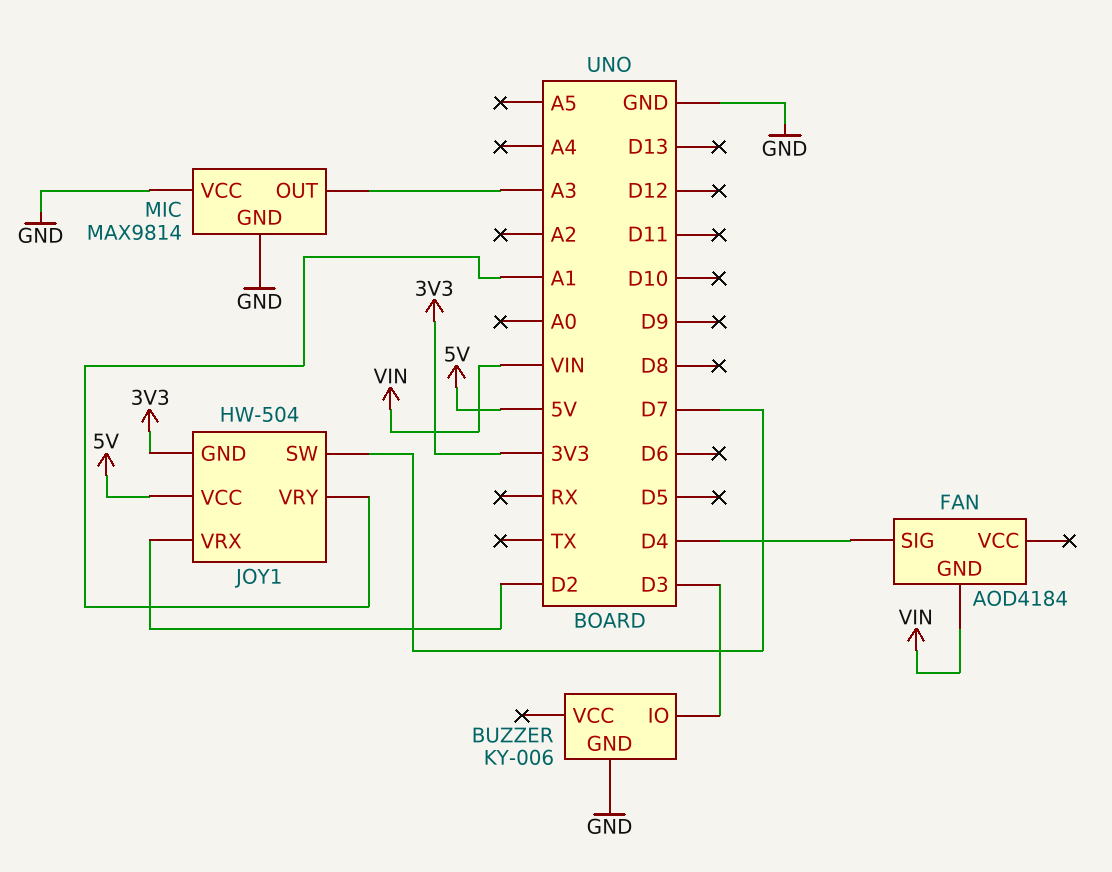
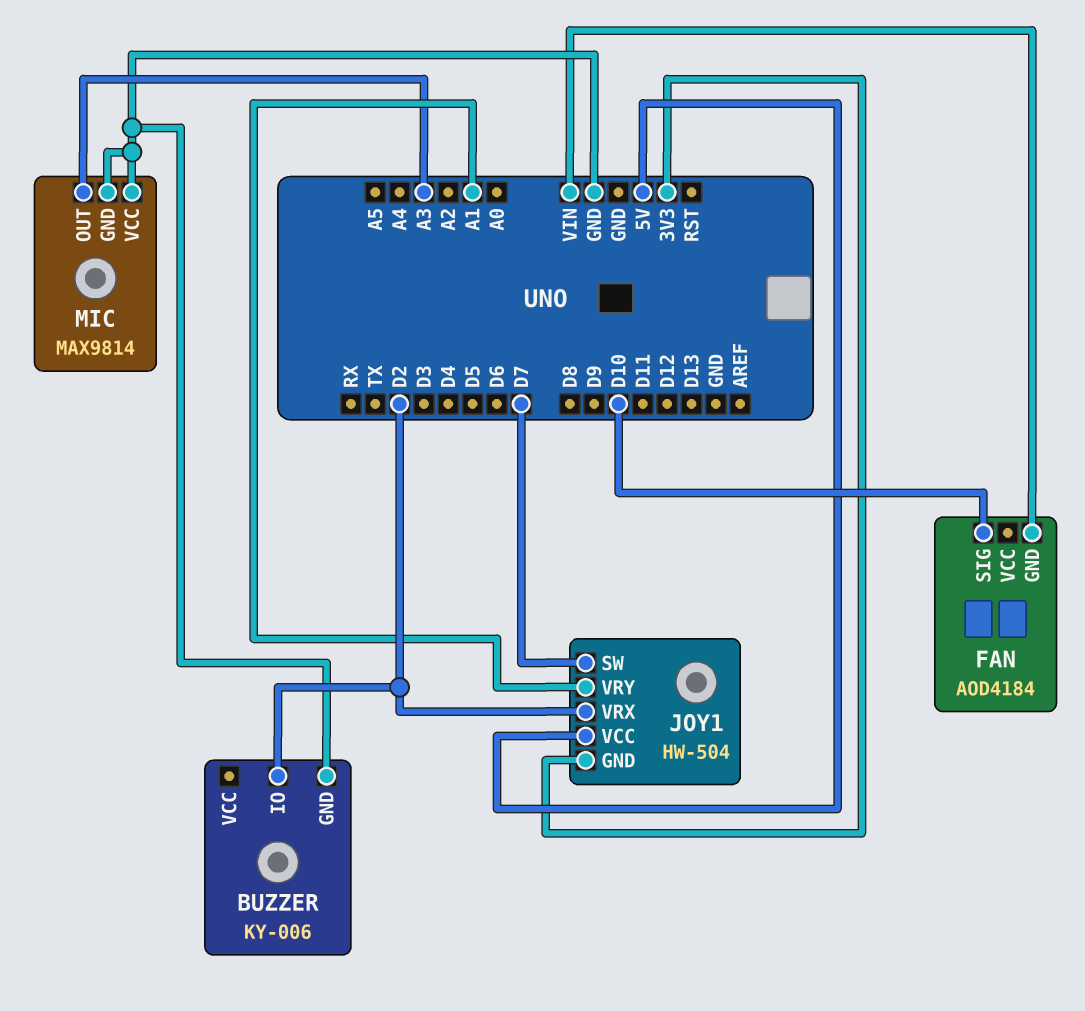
BUZZER pin IO: D3 -> D2
FAN pin SIG: D4 -> D10

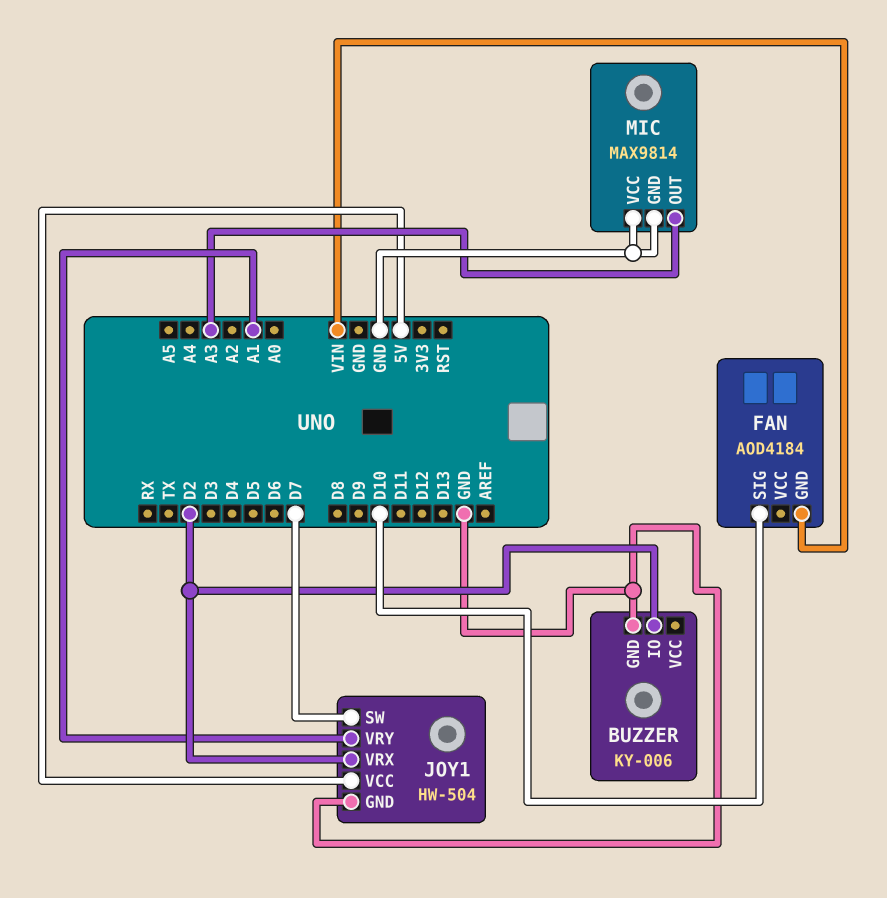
JOY1 pin GND: 3V3 -> GND

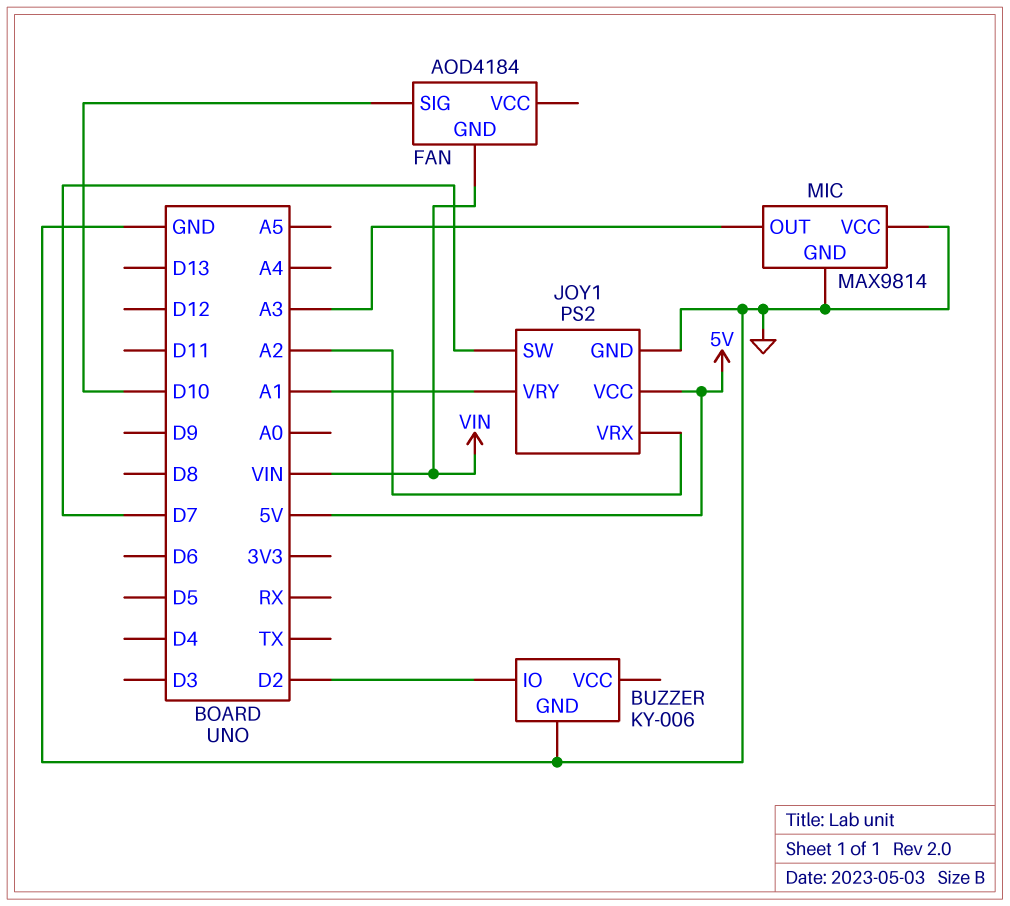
JOY1: HW-504 -> PS2
JOY1 pin VRX: D2 -> A2

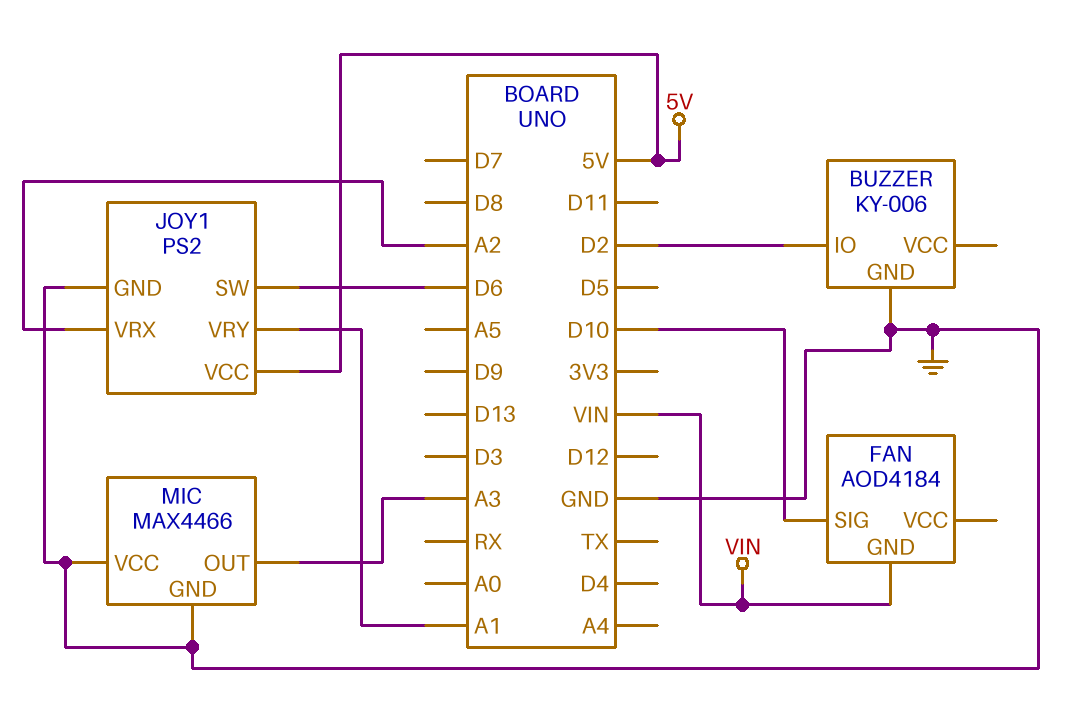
JOY1 pin SW: D7 -> D6
MIC: MAX9814 -> MAX4466

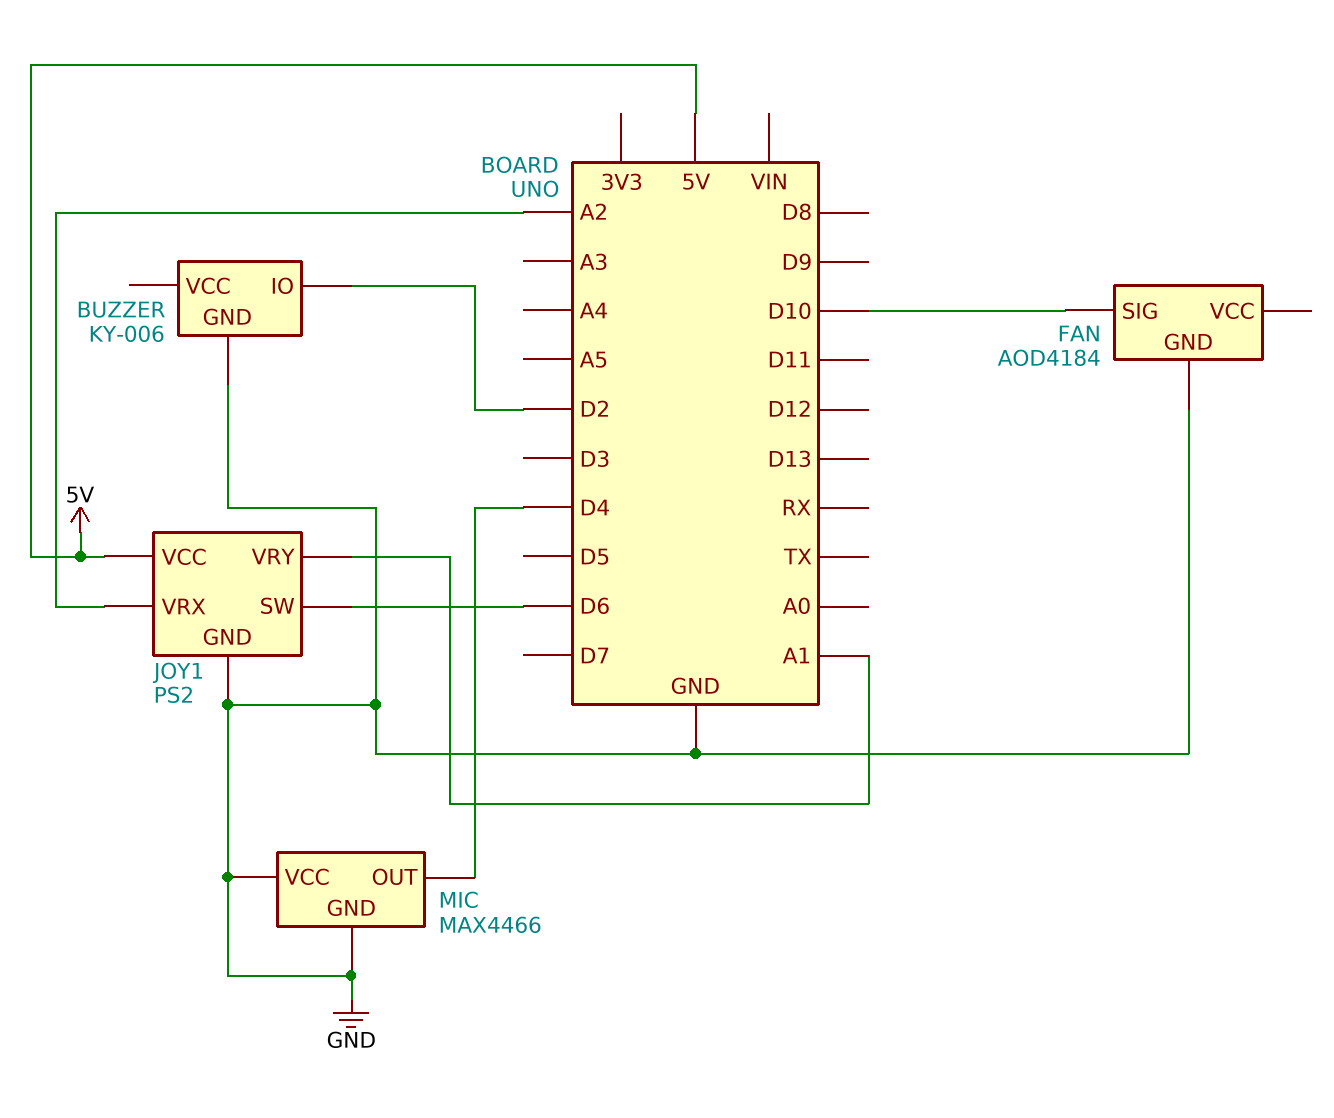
FAN pin GND: VIN -> GND
MIC pin OUT: A3 -> D4

